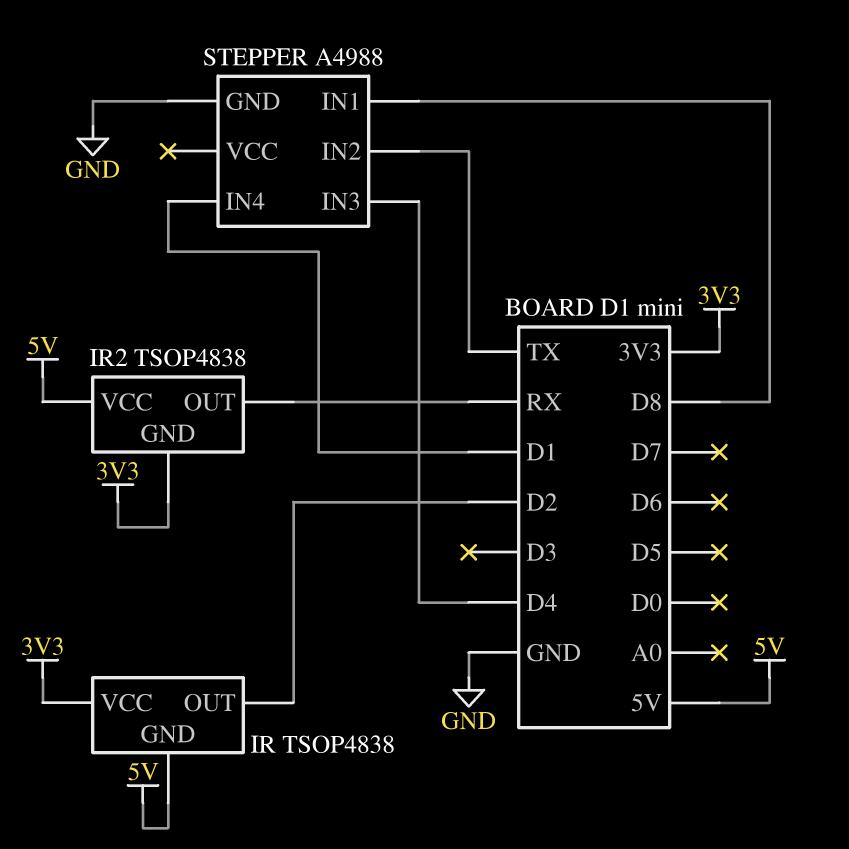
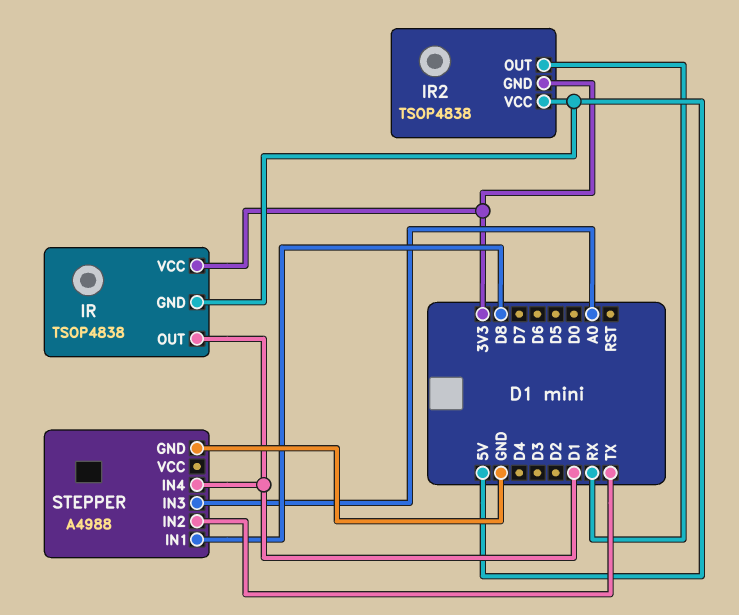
IR pin OUT: D2 -> D1
STEPPER pin IN3: D4 -> A0

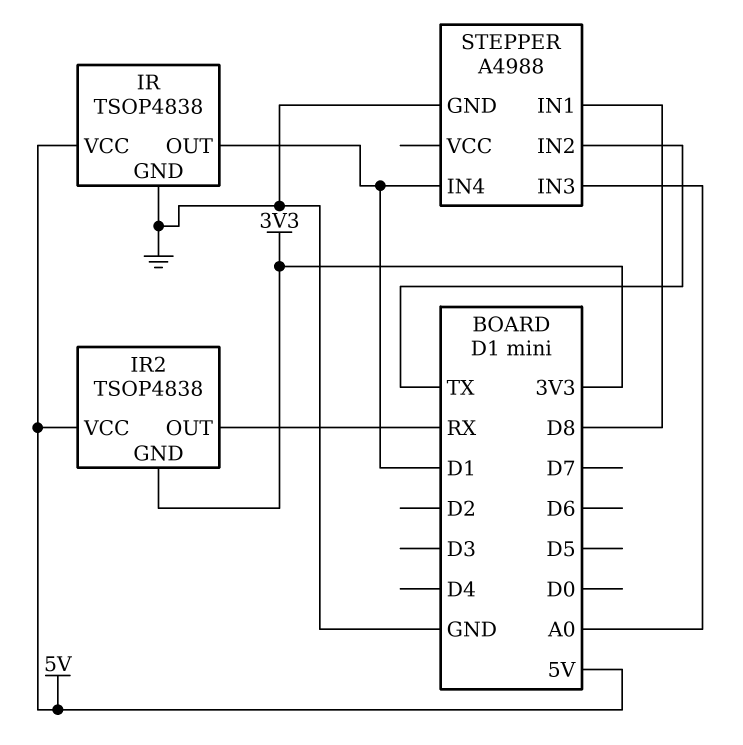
IR pin GND: 5V -> GND
IR pin VCC: 3V3 -> 5V

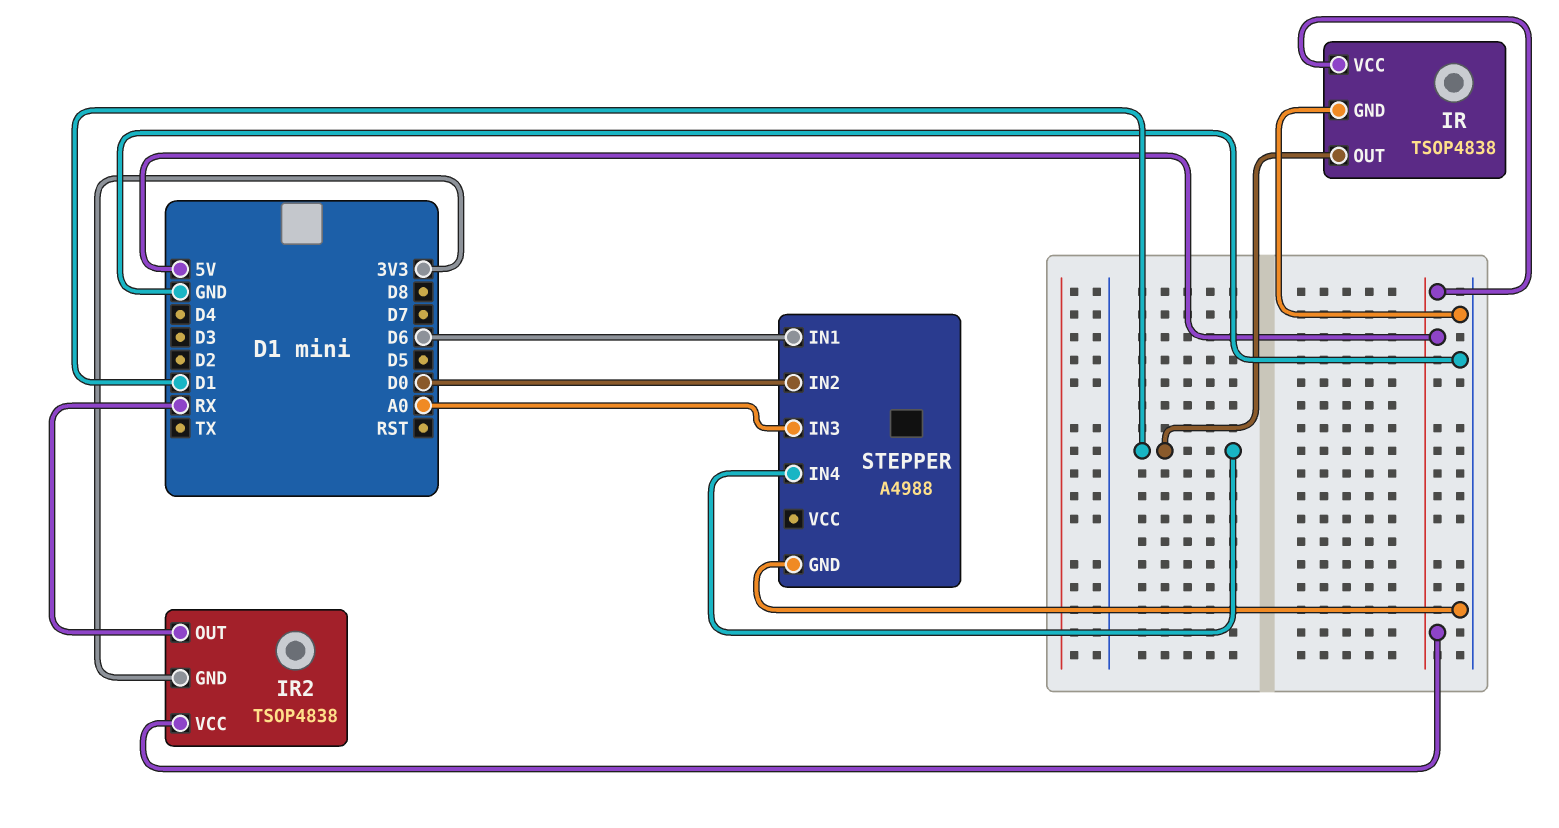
STEPPER pin IN1: D8 -> D6
STEPPER pin IN2: TX -> D0

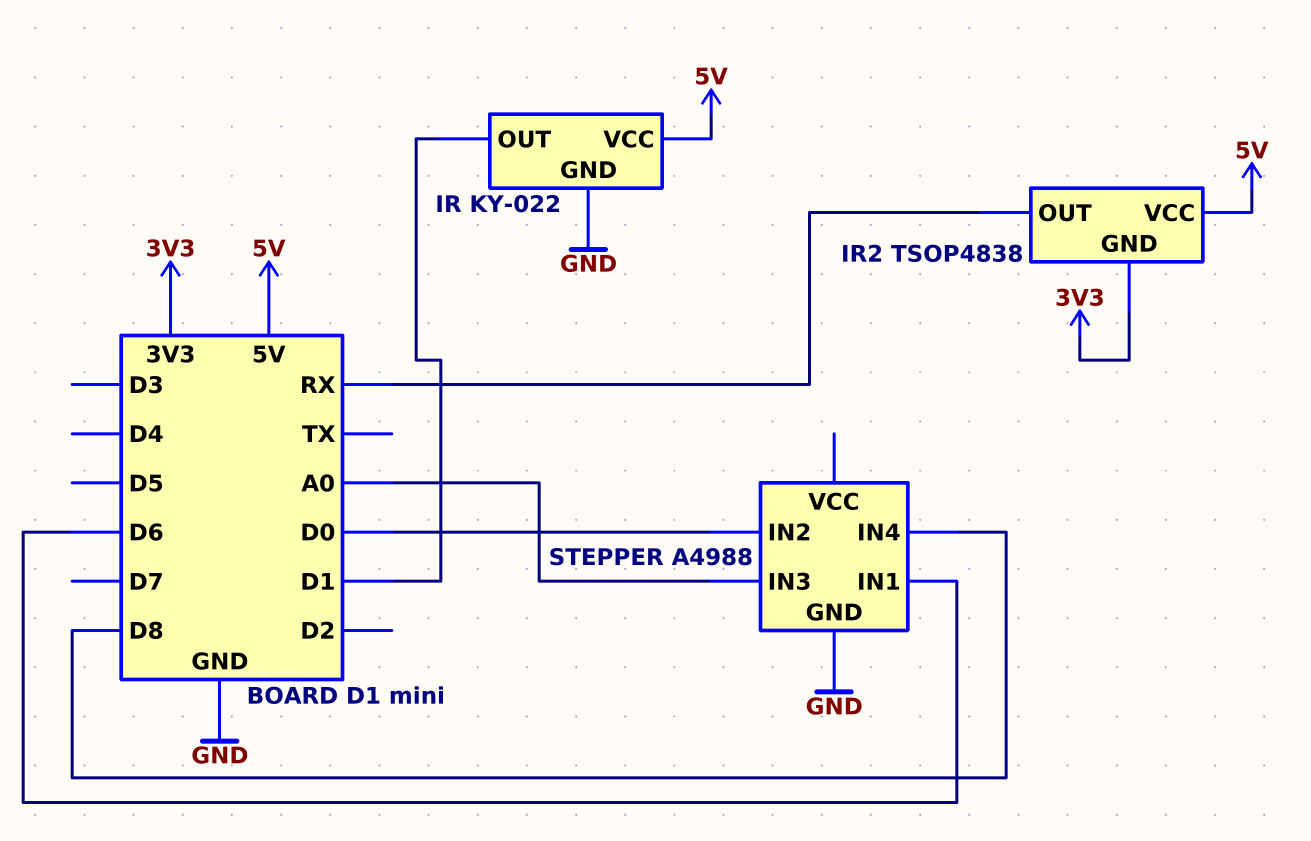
IR: TSOP4838 -> KY-022
STEPPER pin IN4: D1 -> D8

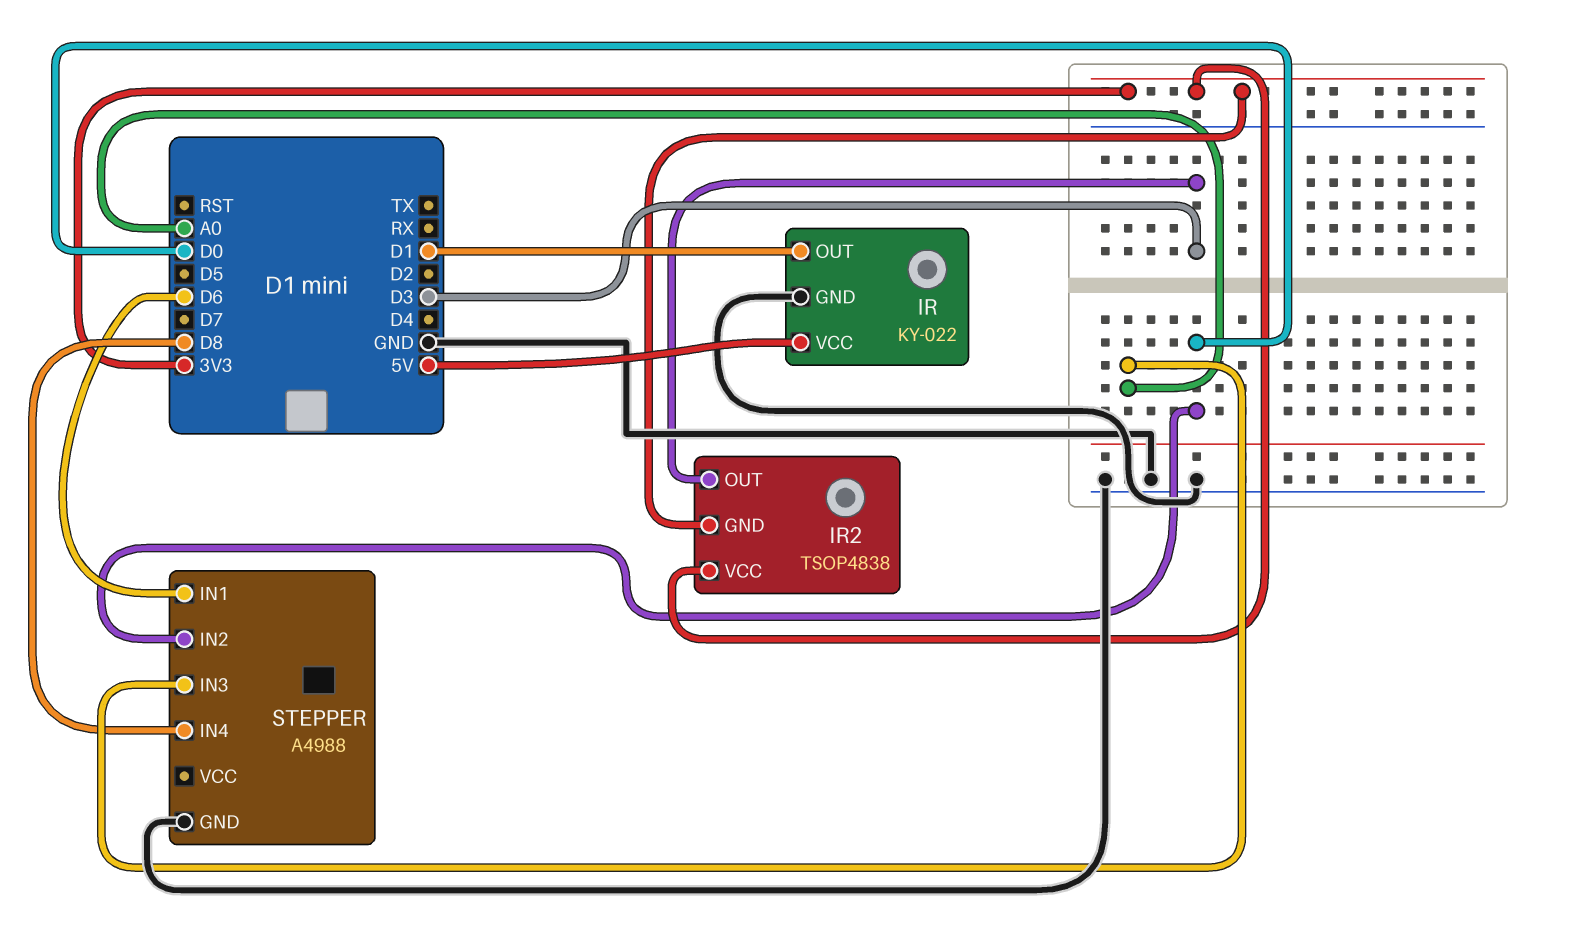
IR2 pin OUT: RX -> D3
IR2 pin VCC: 5V -> 3V3

